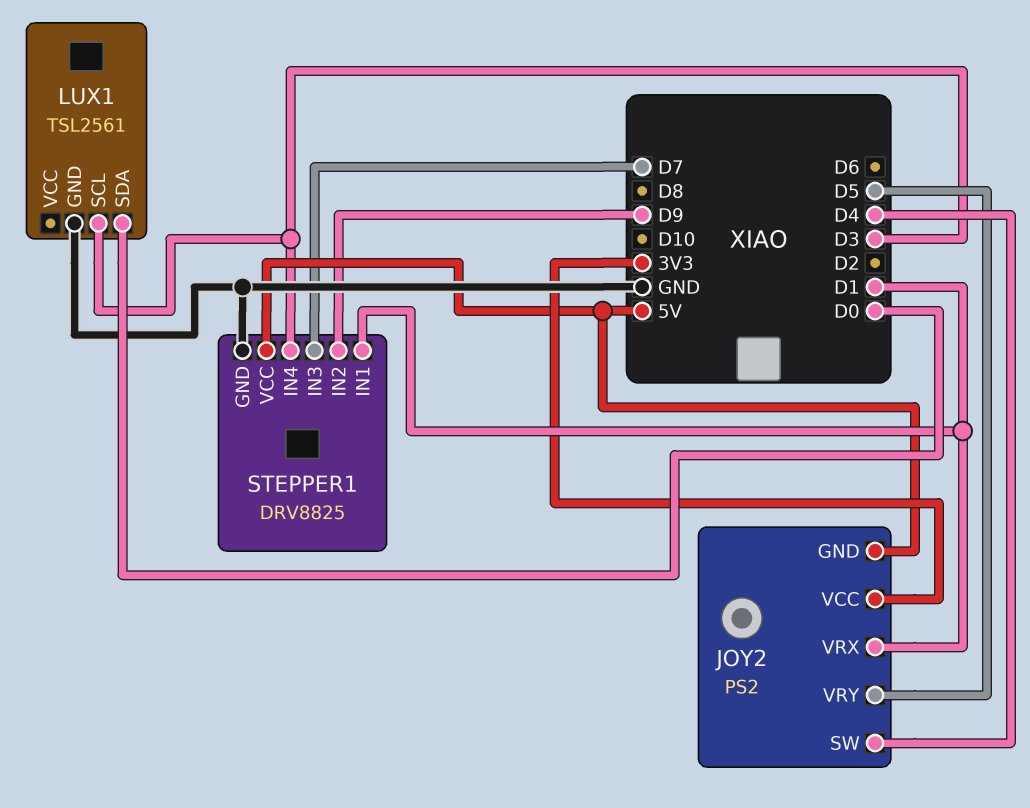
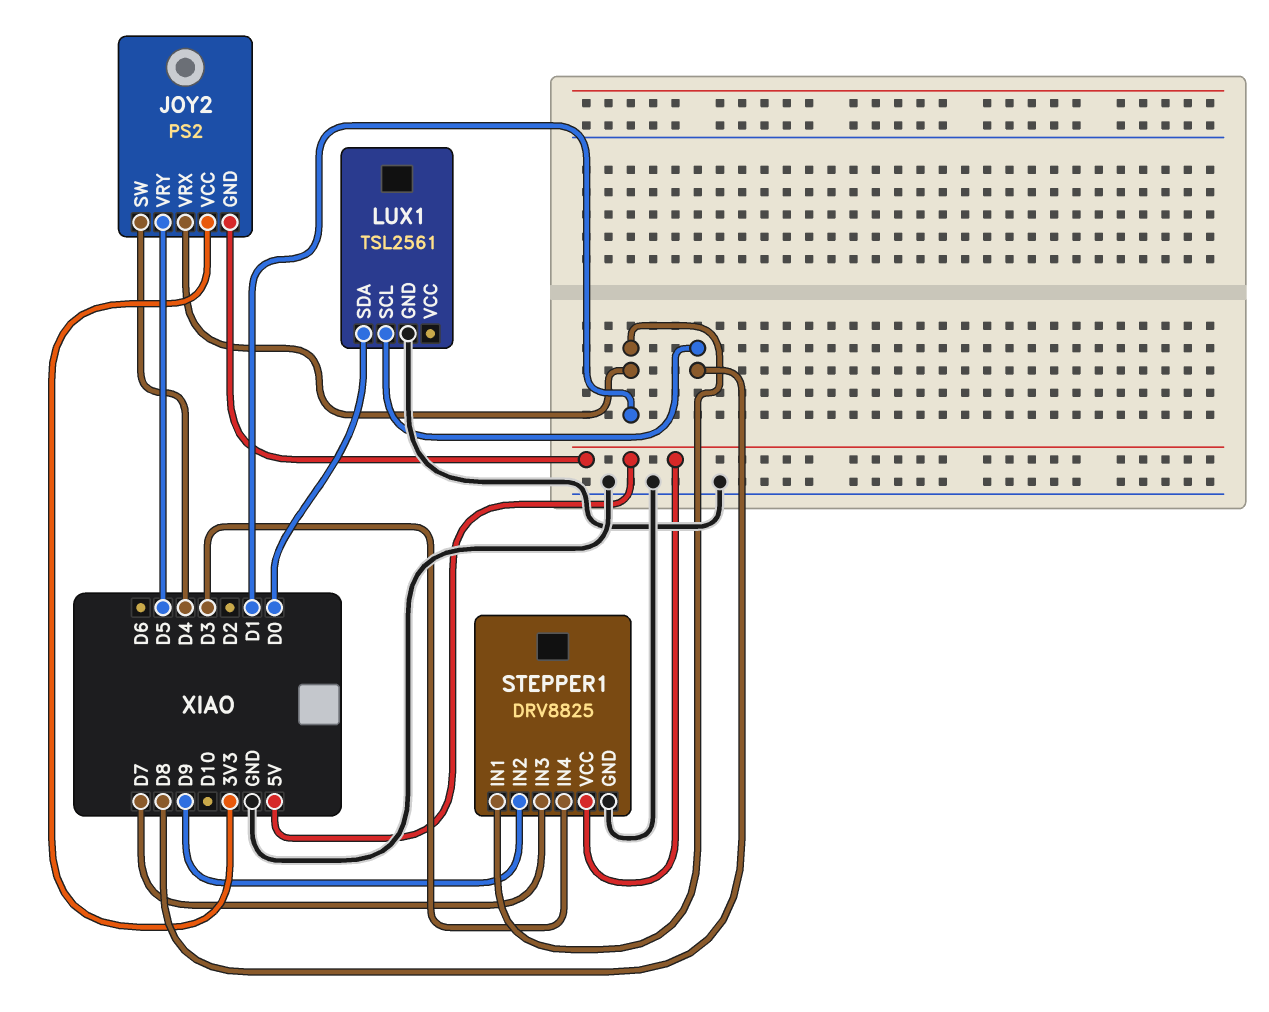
LUX1 pin SCL: D3 -> D8

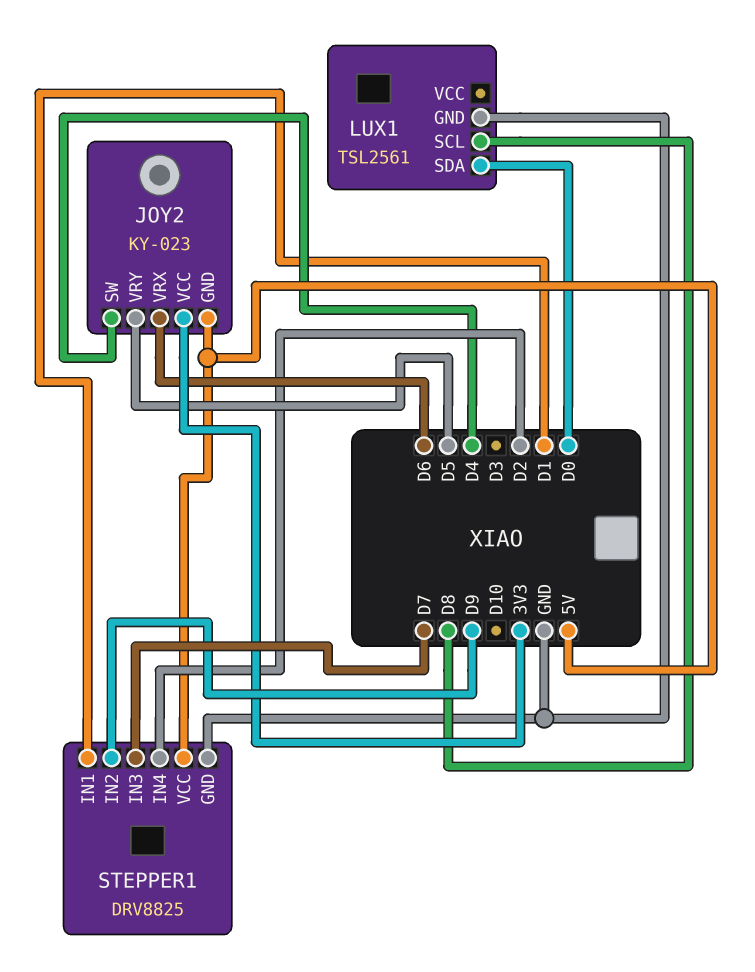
JOY2: PS2 -> KY-023
JOY2 pin VRX: D1 -> D6
STEPPER1 pin IN4: D3 -> D2

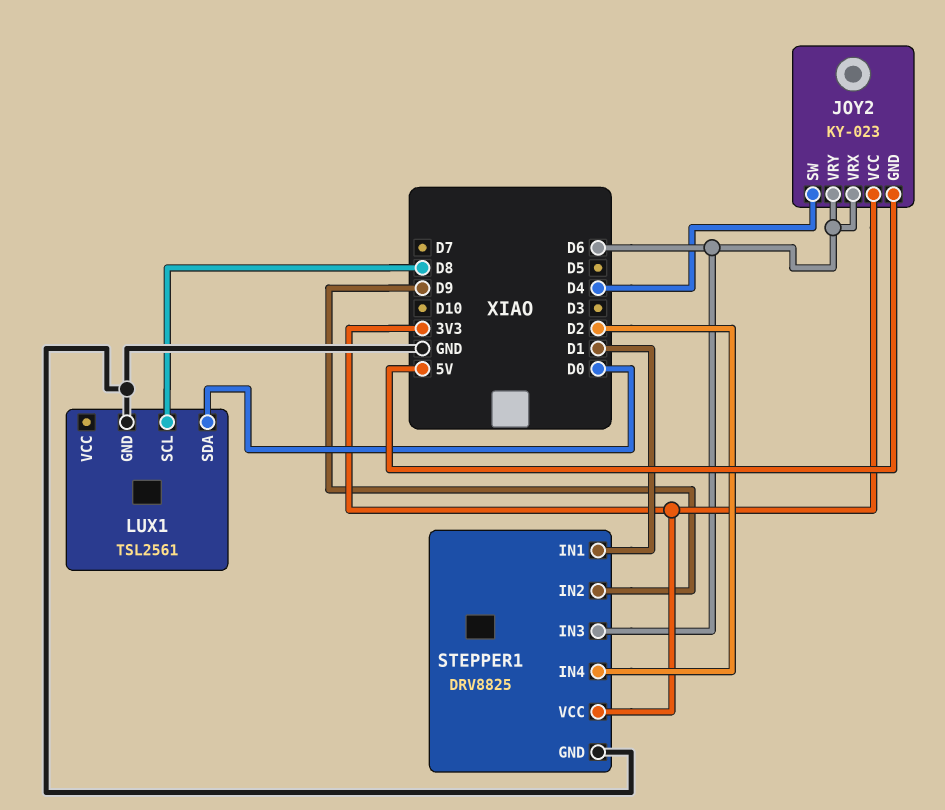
JOY2 pin VRY: D5 -> D6
STEPPER1 pin IN3: D7 -> D6
STEPPER1 pin VCC: 5V -> 3V3

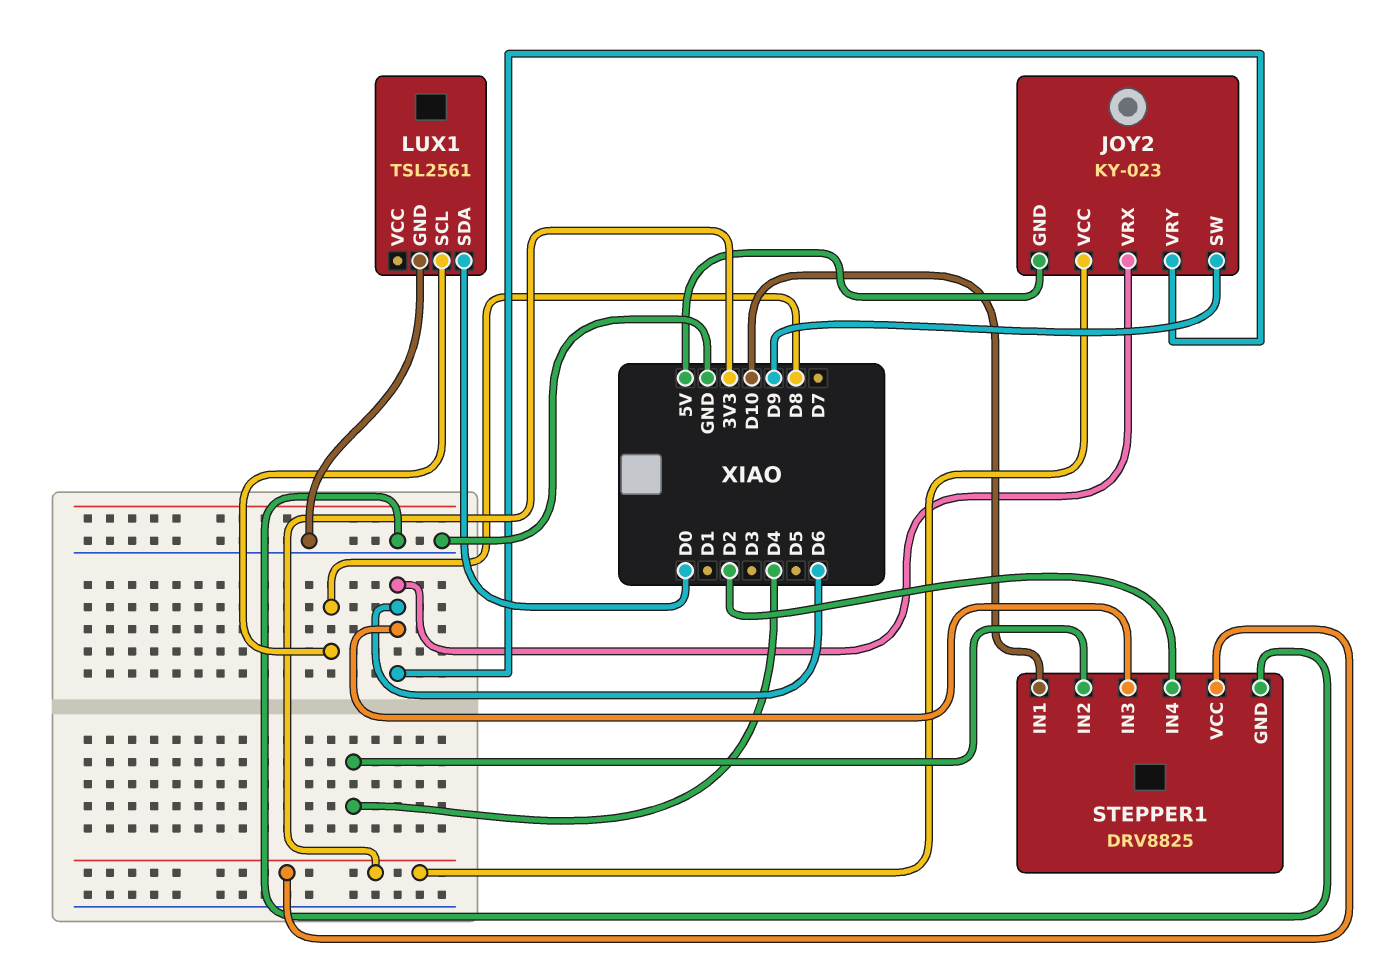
JOY2 pin SW: D4 -> D9
STEPPER1 pin IN1: D1 -> D10
STEPPER1 pin IN2: D9 -> D4

